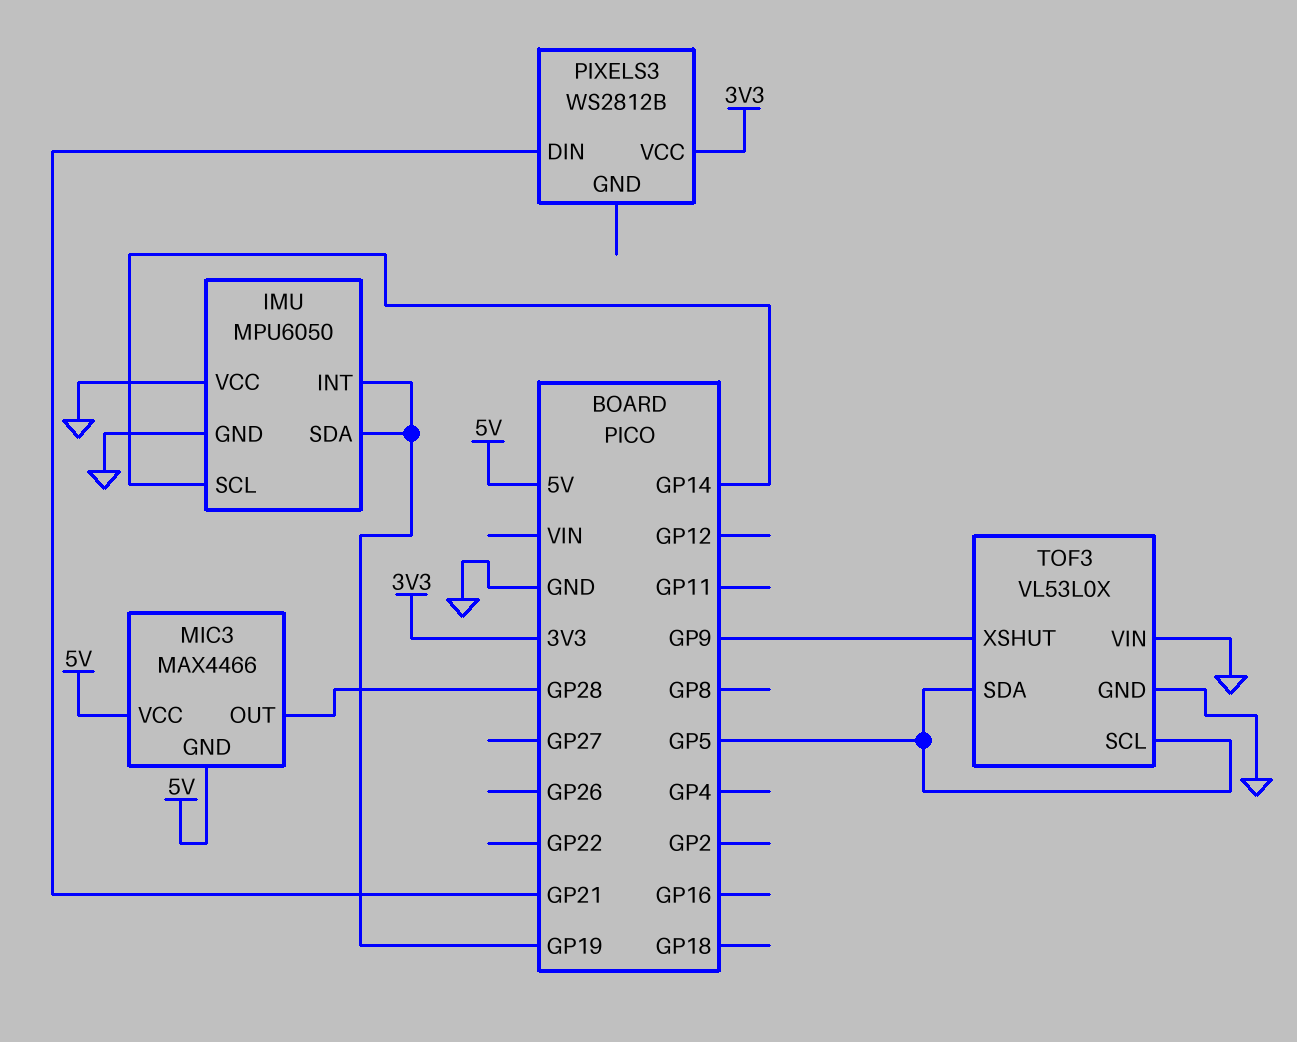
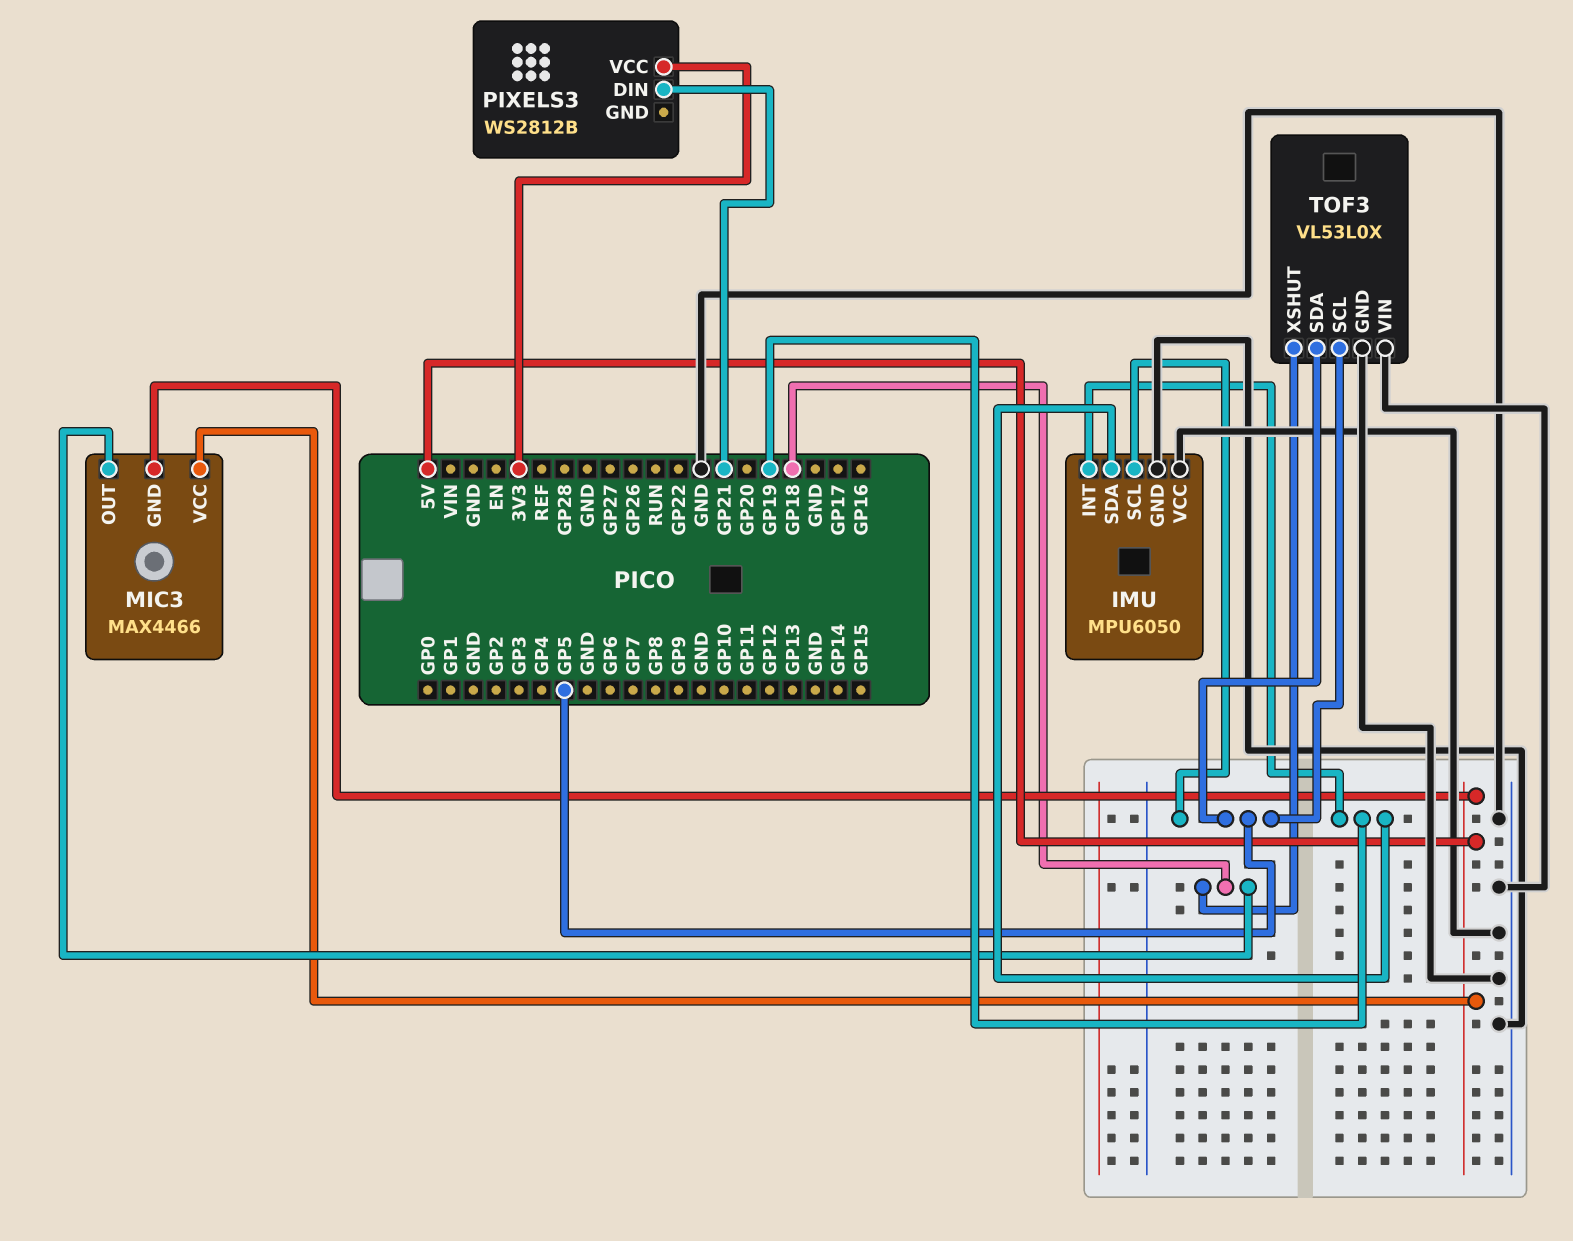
IMU pin SCL: GP14 -> GP5
MIC3 pin OUT: GP28 -> GP18
TOF3 pin XSHUT: GP9 -> GP18

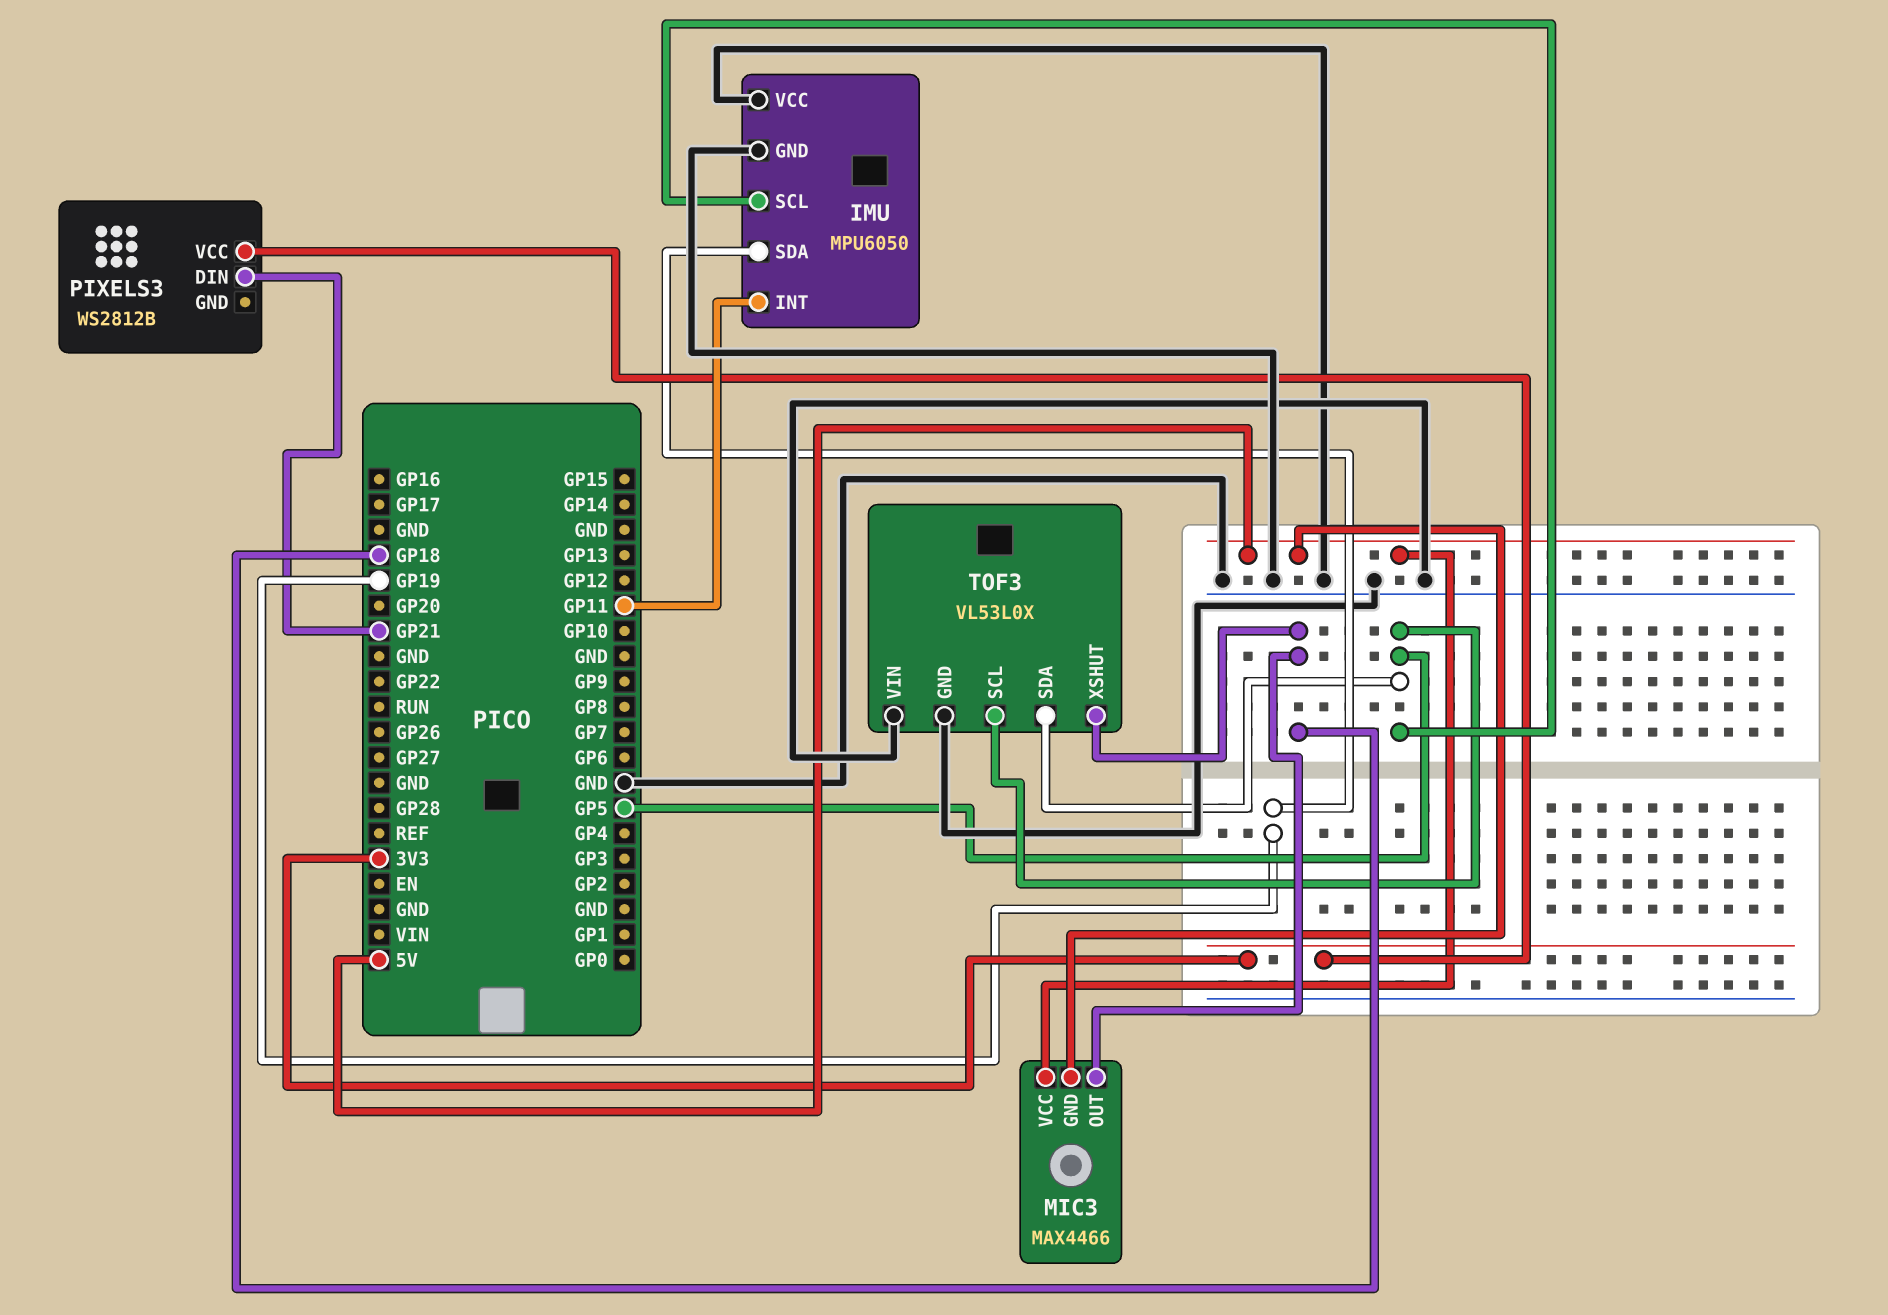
IMU pin INT: GP19 -> GP11

